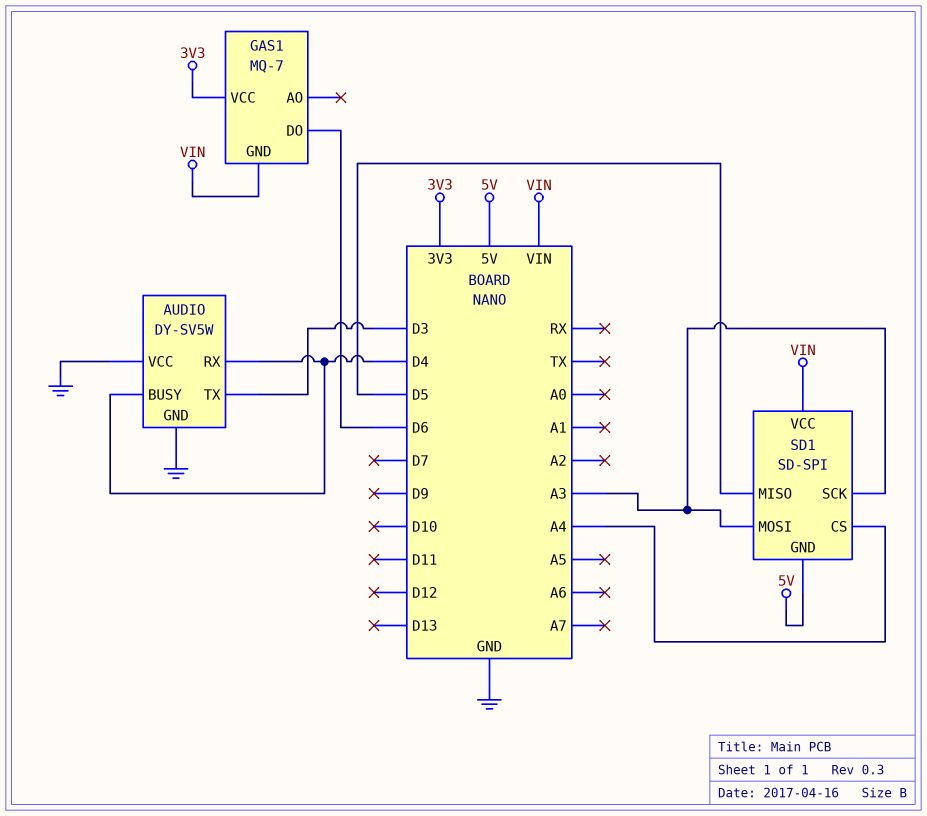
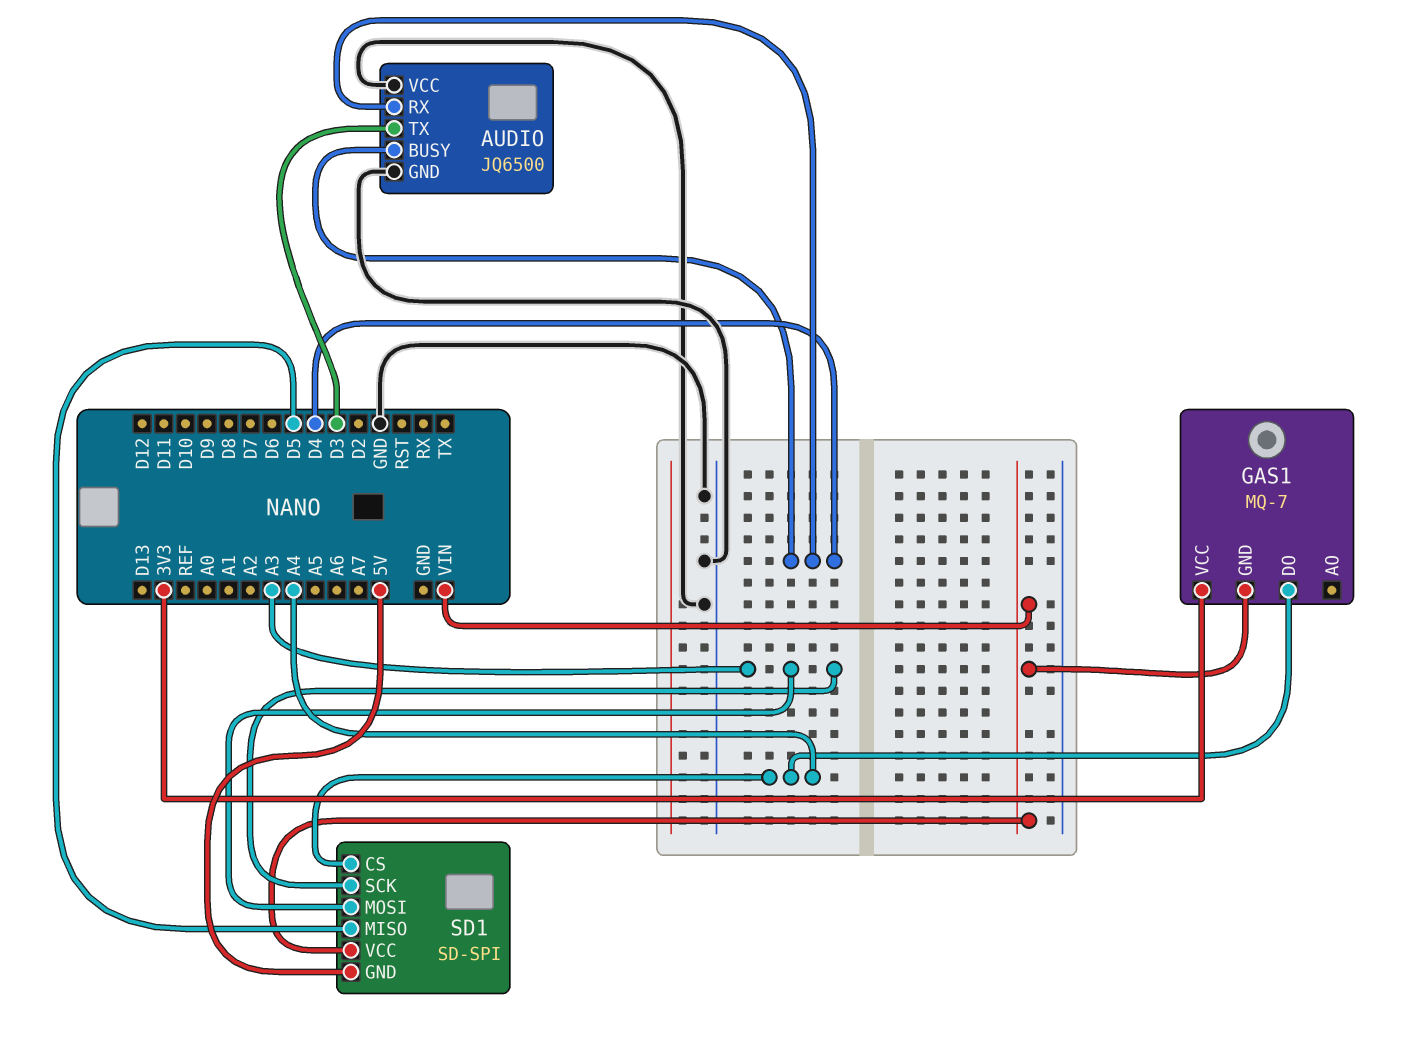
AUDIO: DY-SV5W -> JQ6500
GAS1 pin DO: D6 -> A4

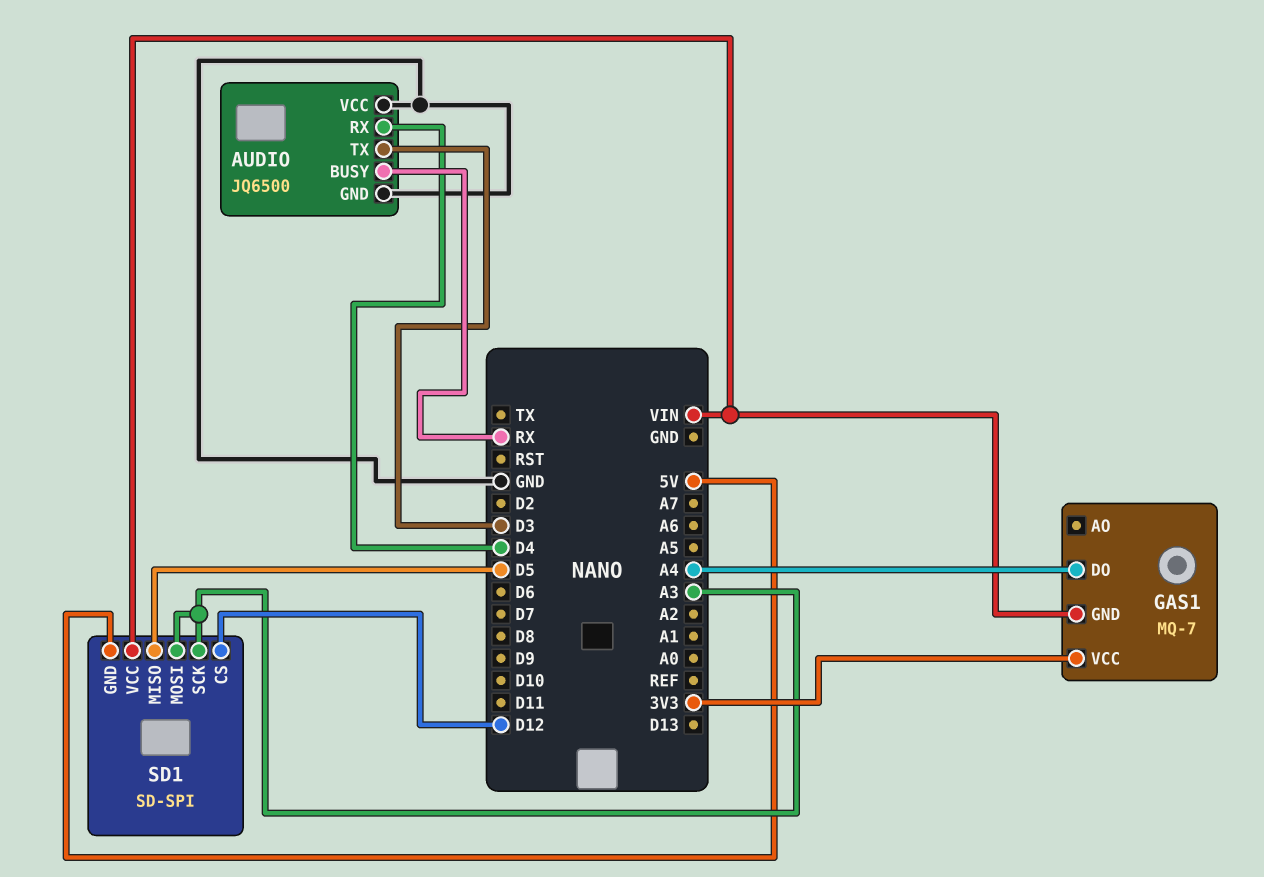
AUDIO pin BUSY: D4 -> RX
SD1 pin CS: A4 -> D12

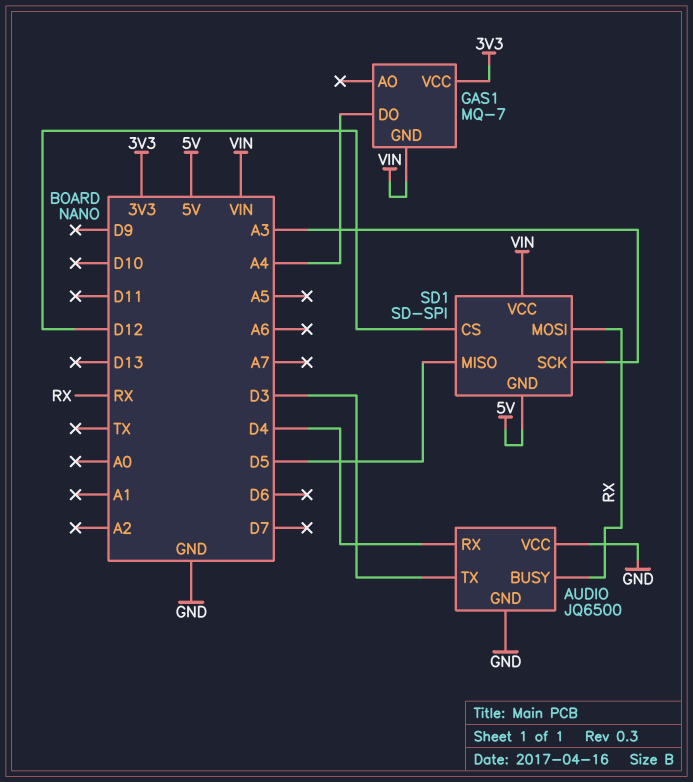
SD1 pin MOSI: A3 -> RX

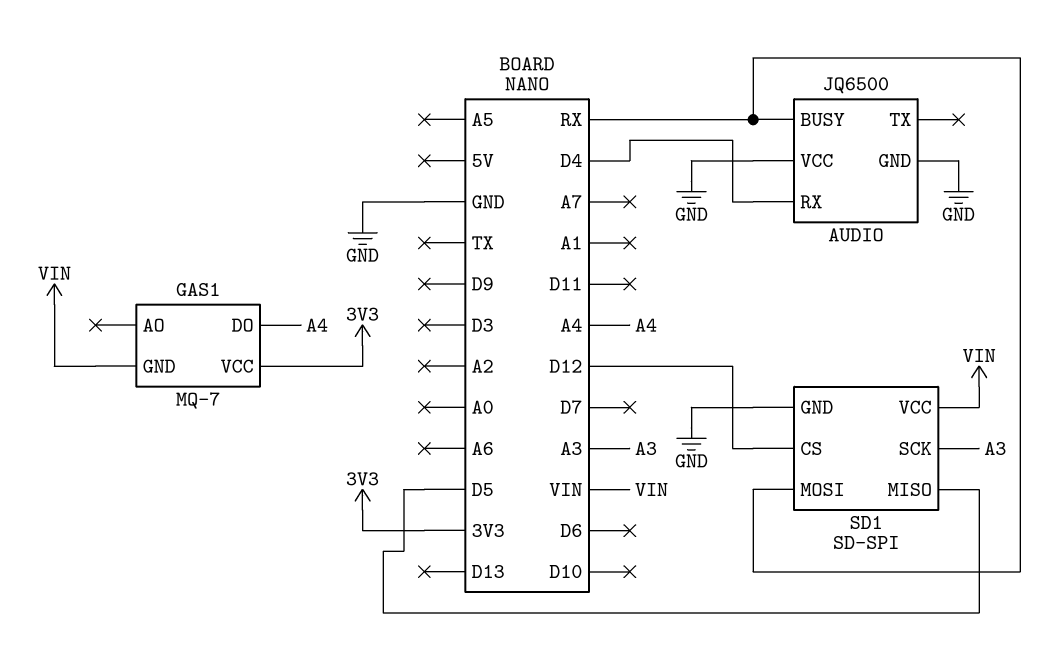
AUDIO pin TX: D3 -> none
SD1 pin GND: 5V -> GND

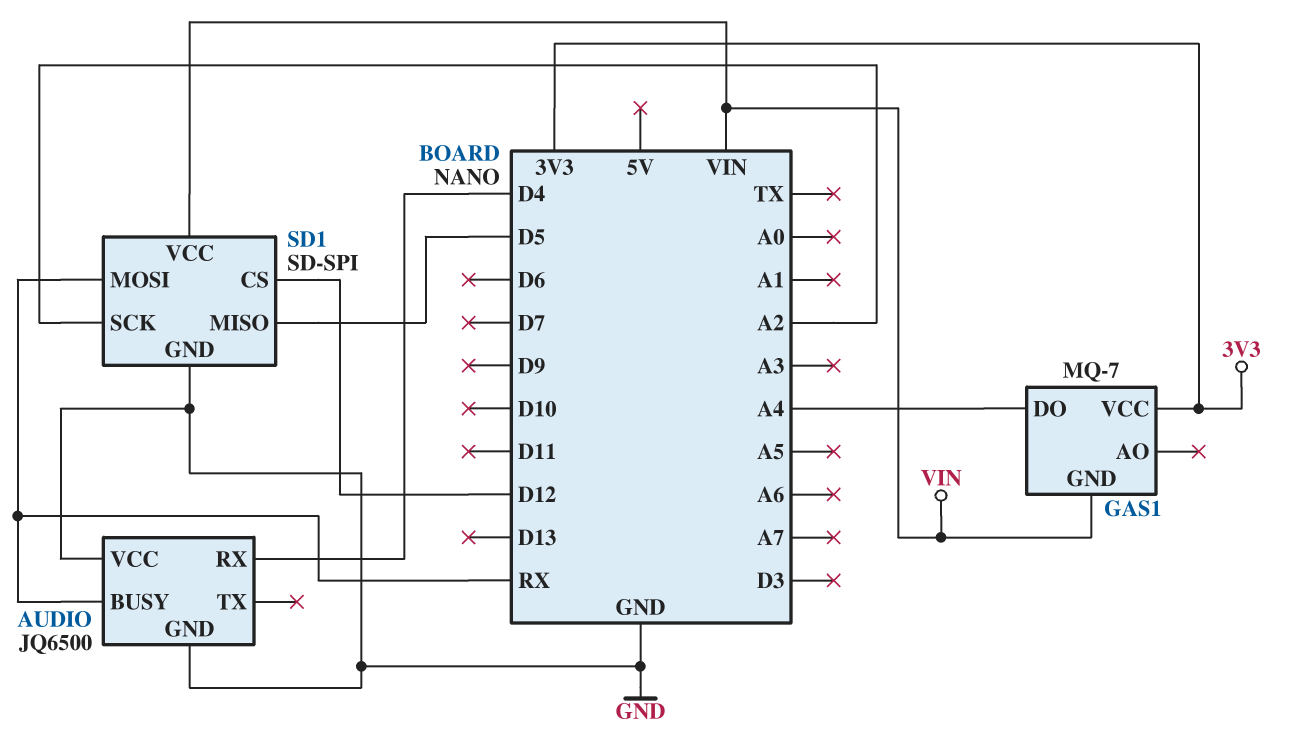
SD1 pin SCK: A3 -> A2

